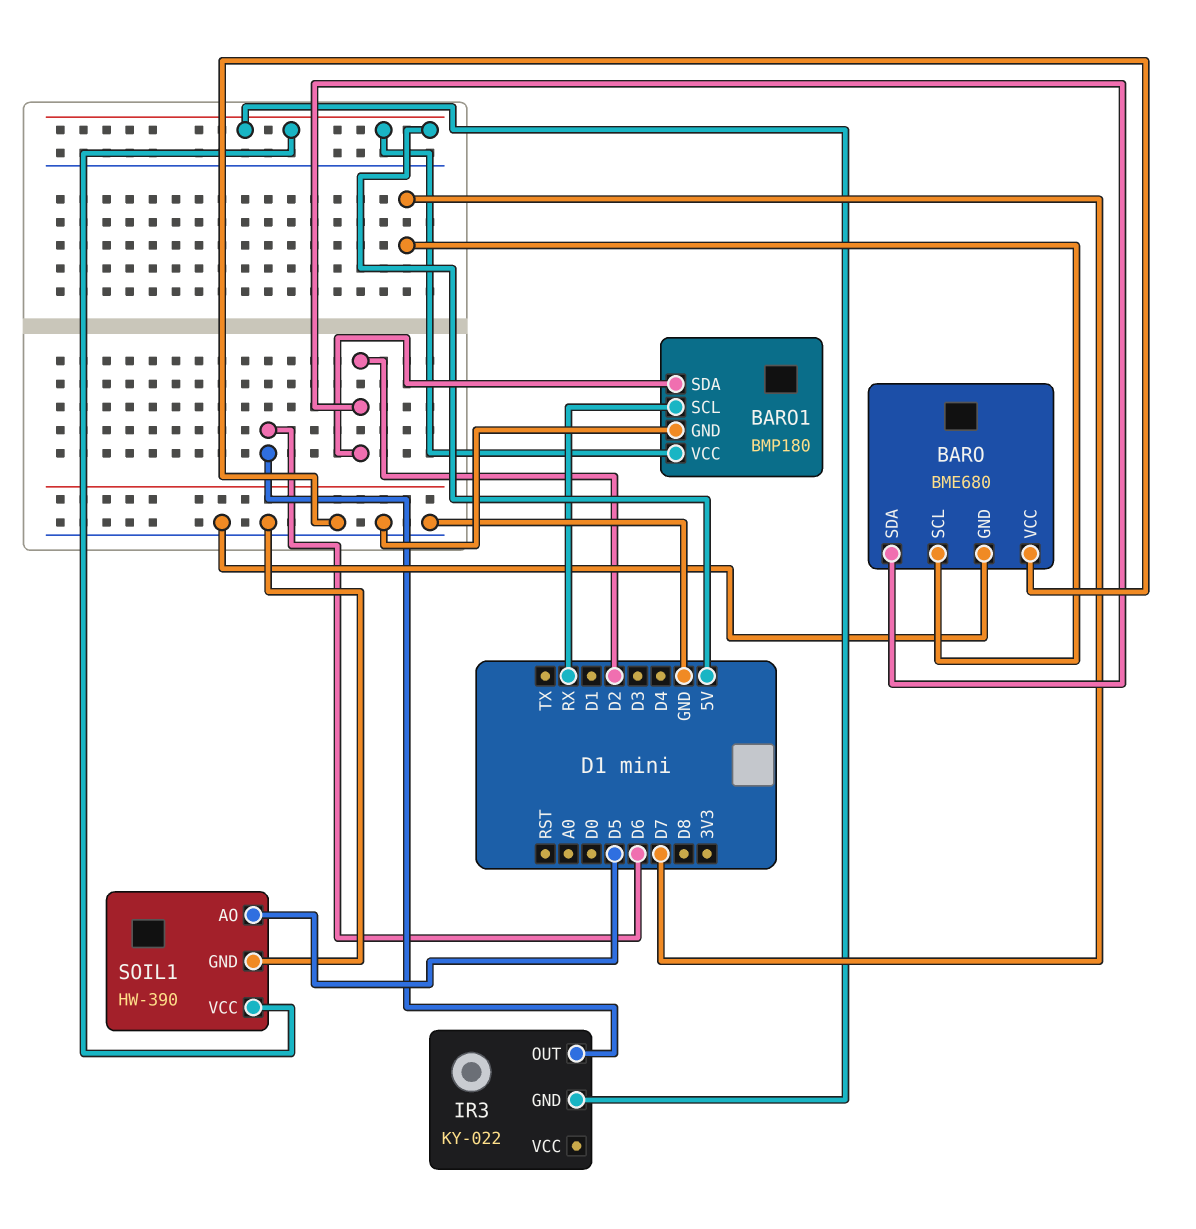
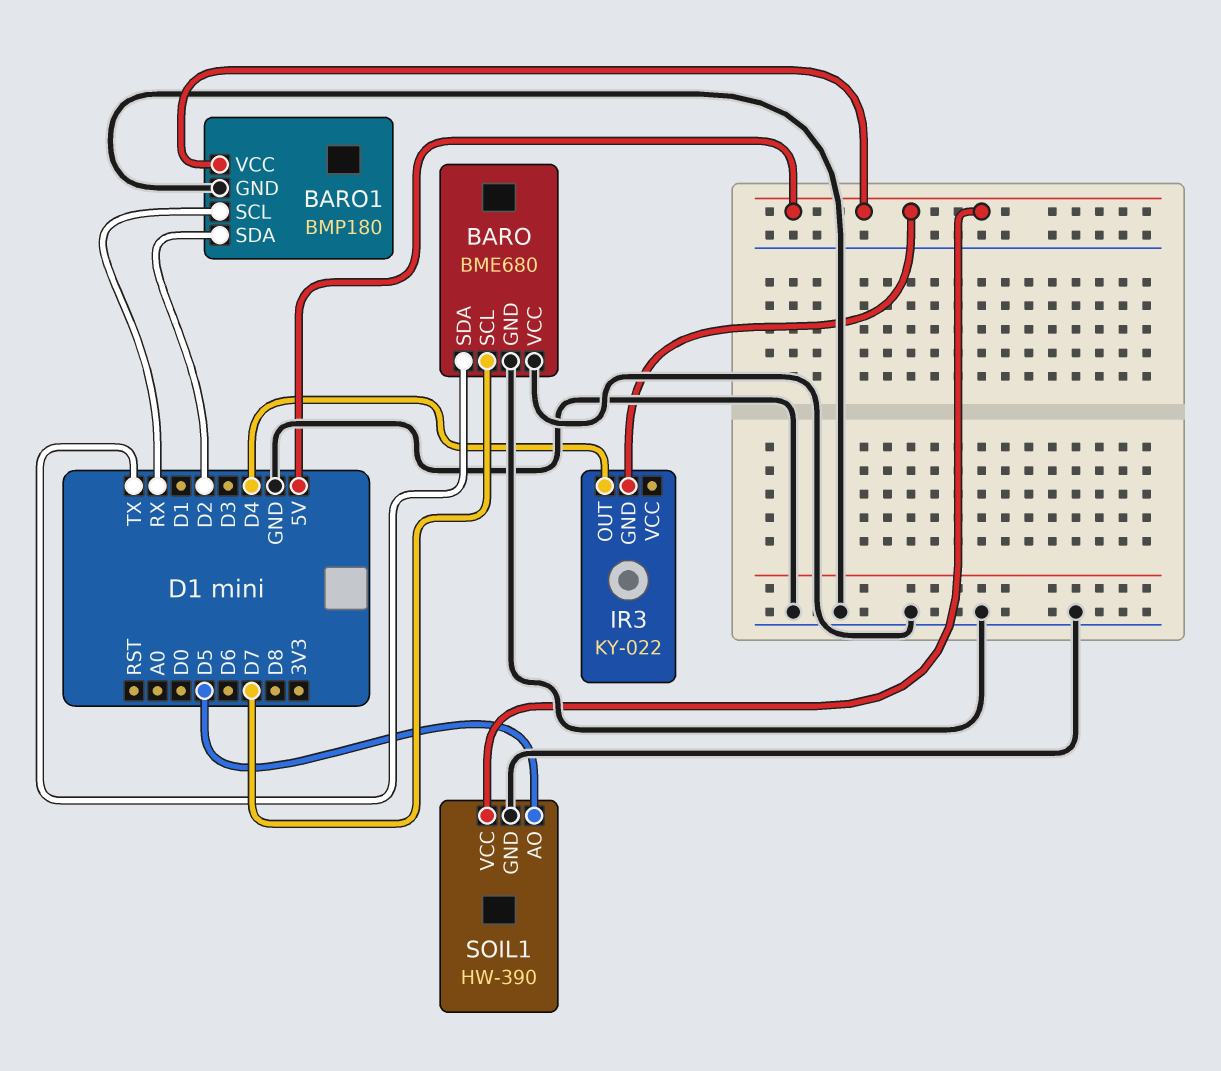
BARO pin SDA: D2 -> TX
IR3 pin OUT: D6 -> D4

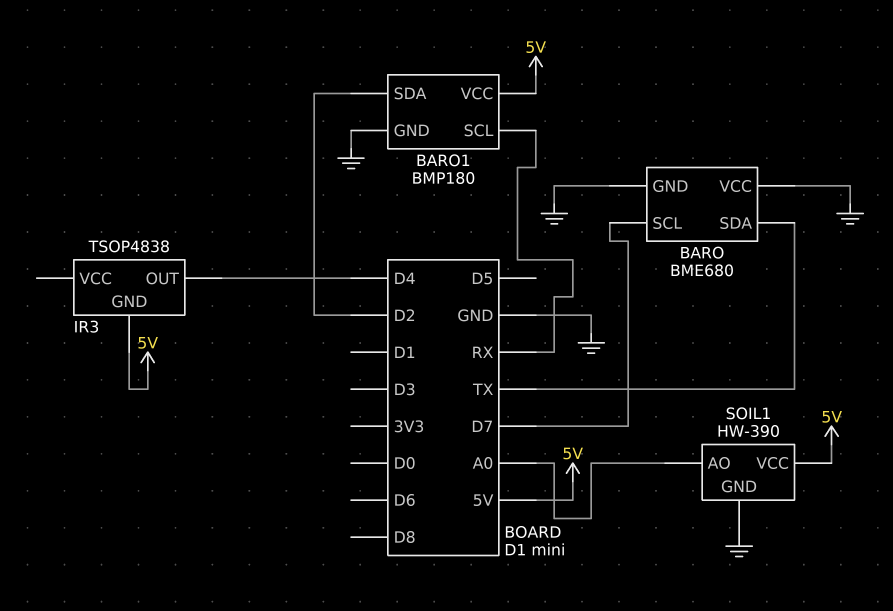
IR3: KY-022 -> TSOP4838
SOIL1 pin AO: D5 -> A0

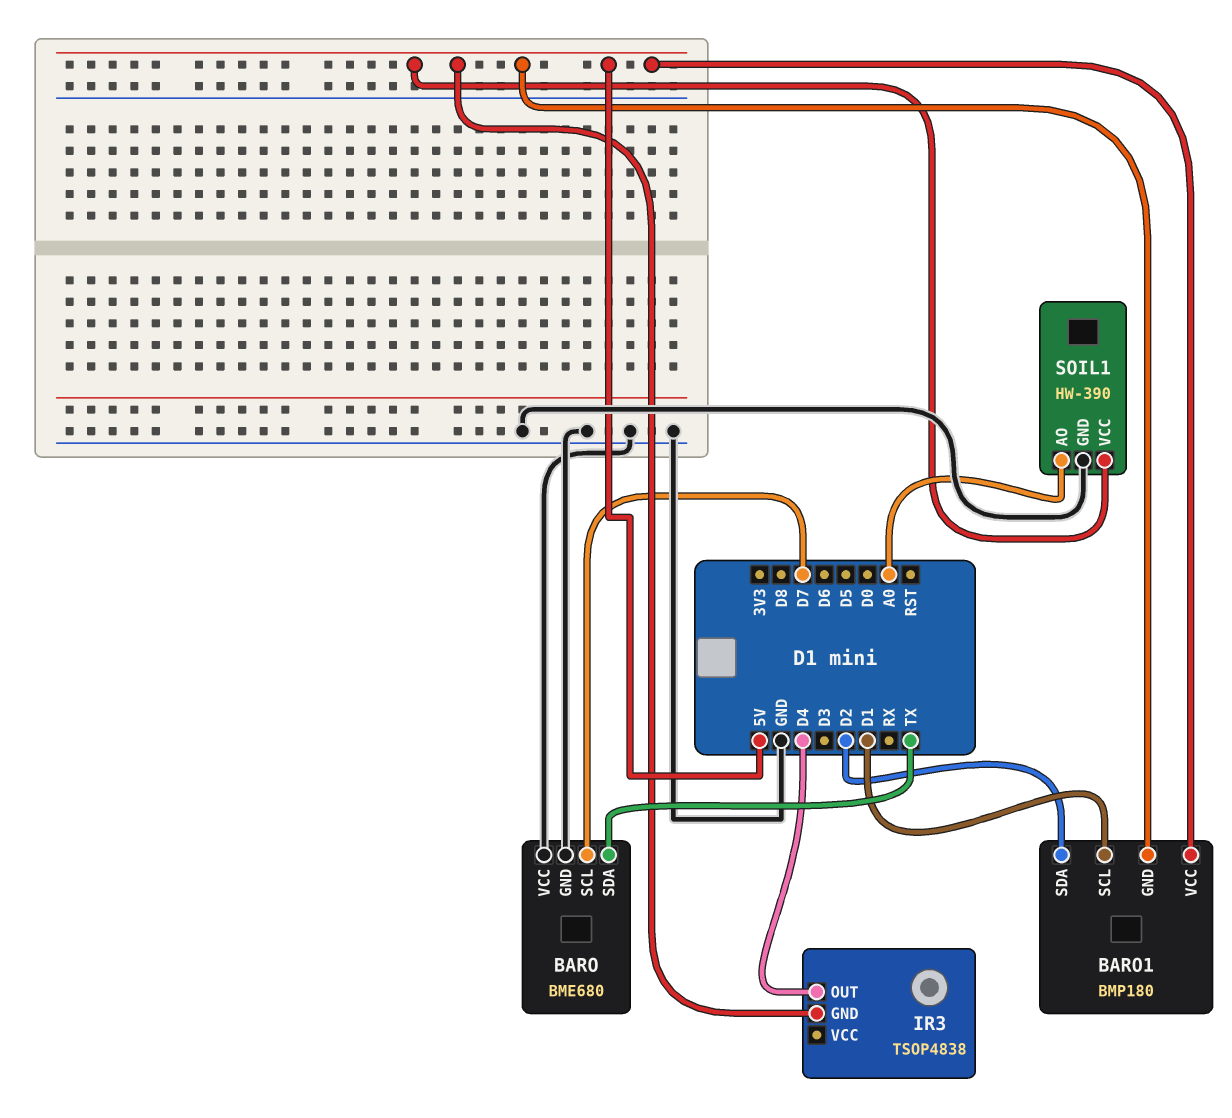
BARO1 pin GND: GND -> 5V
BARO1 pin SCL: RX -> D1

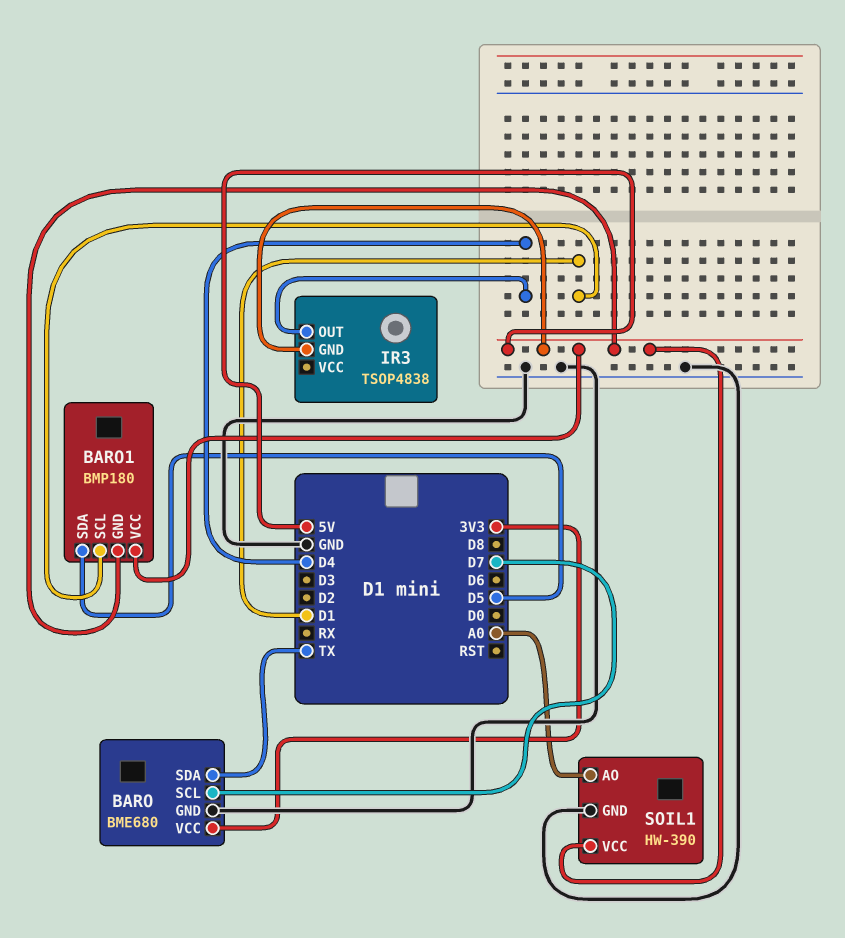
BARO pin VCC: GND -> 3V3
BARO1 pin SDA: D2 -> D5

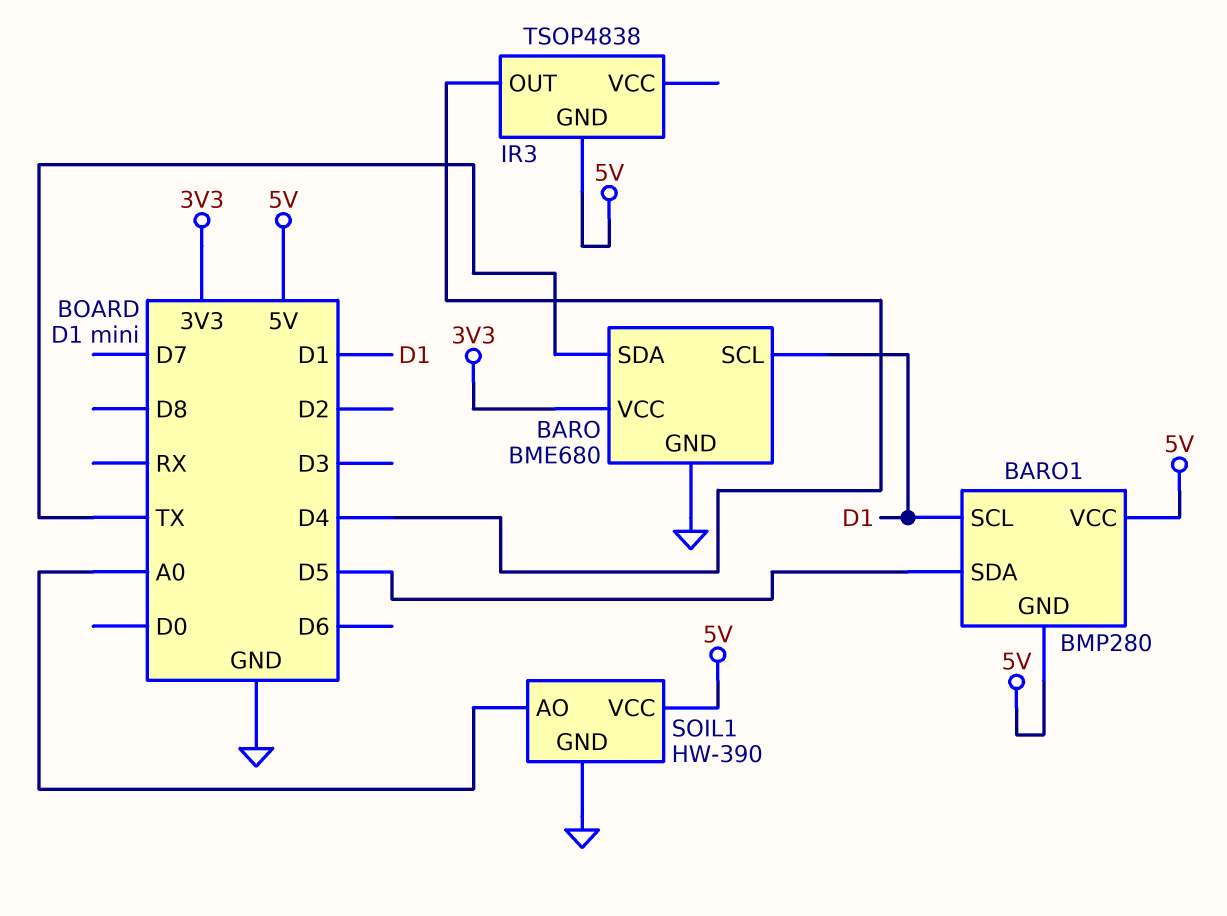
BARO pin SCL: D7 -> D1
BARO1: BMP180 -> BMP280

